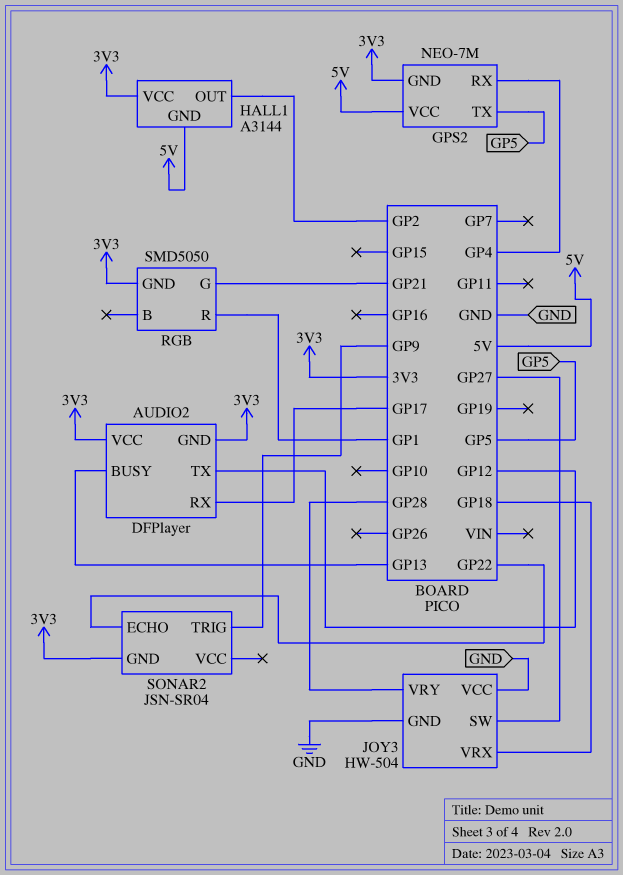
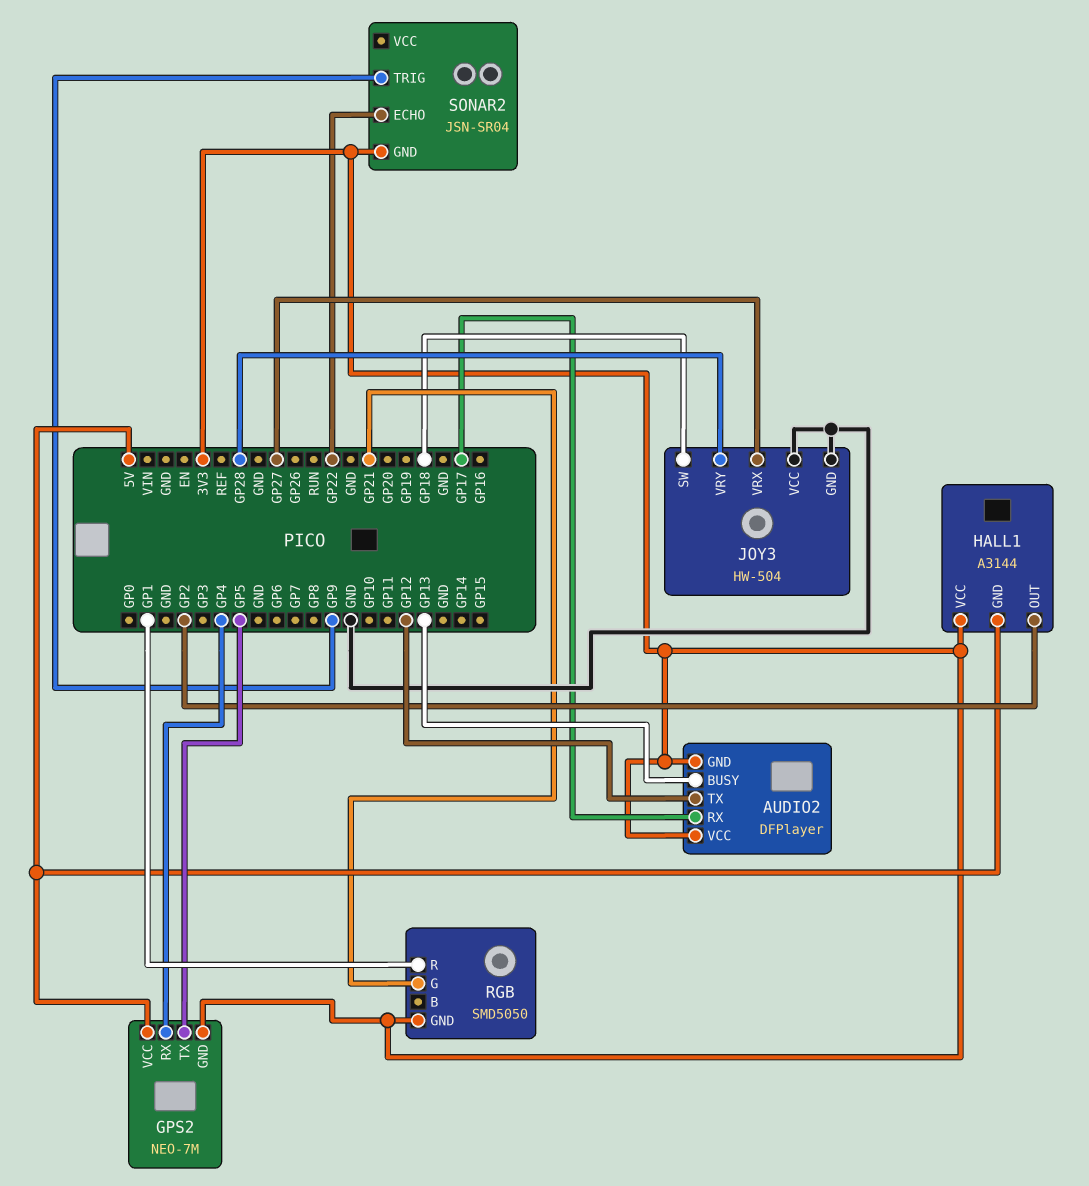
JOY3 pin SW: GP27 -> GP18
JOY3 pin VRX: GP18 -> GP27

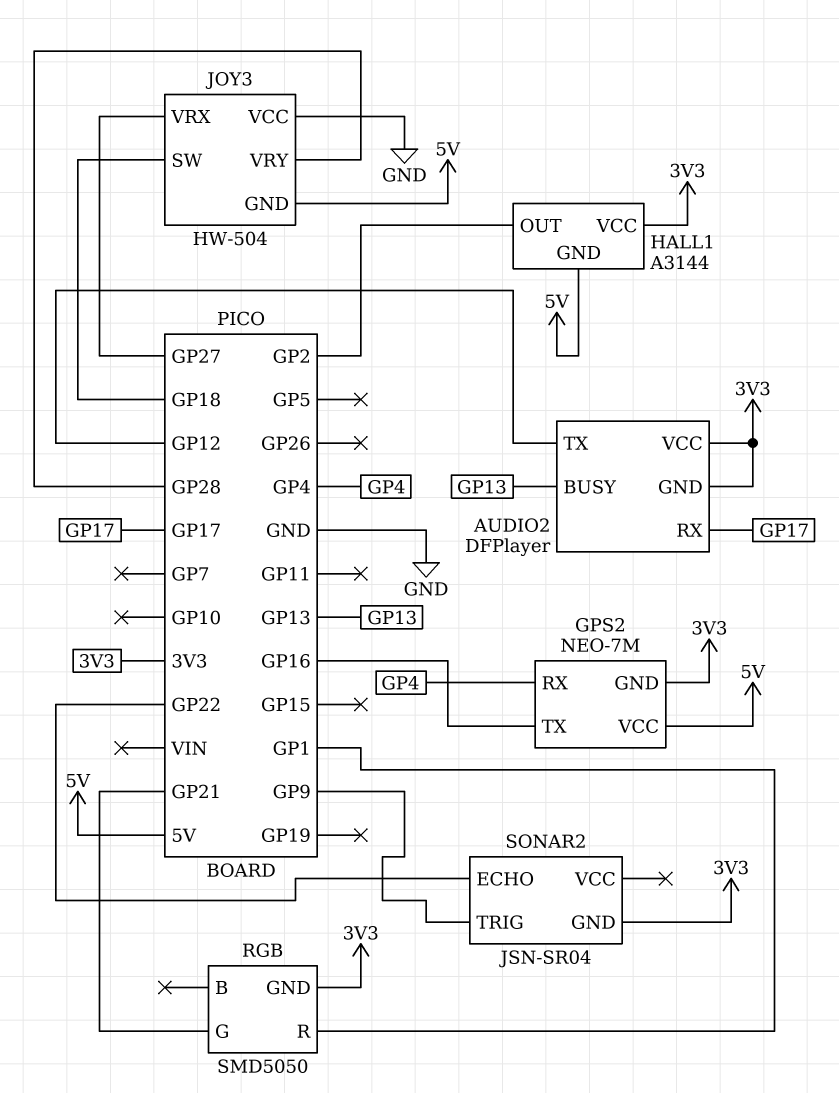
GPS2 pin TX: GP5 -> GP16
JOY3 pin GND: GND -> 5V

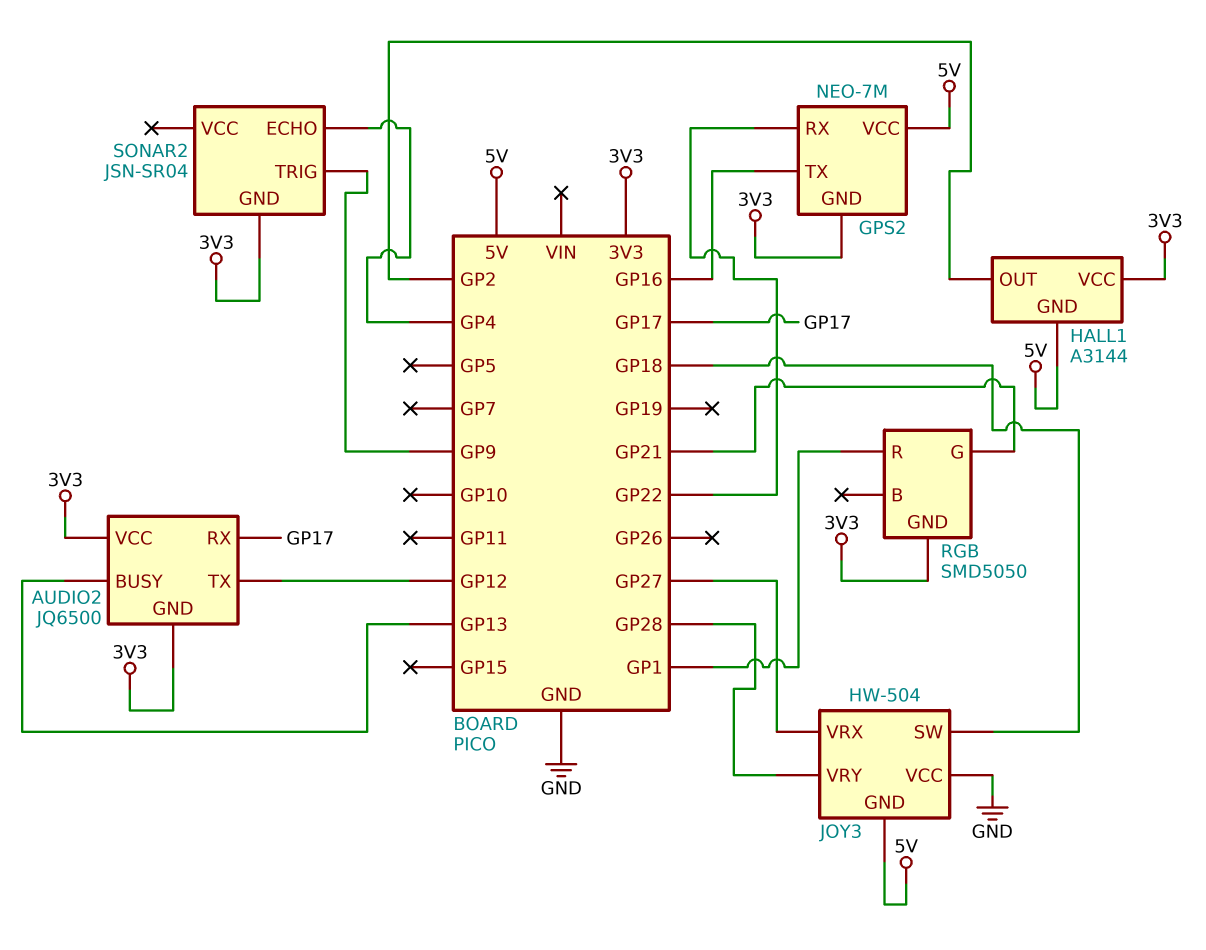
AUDIO2: DFPlayer -> JQ6500
GPS2 pin RX: GP4 -> GP22
SONAR2 pin ECHO: GP22 -> GP4

